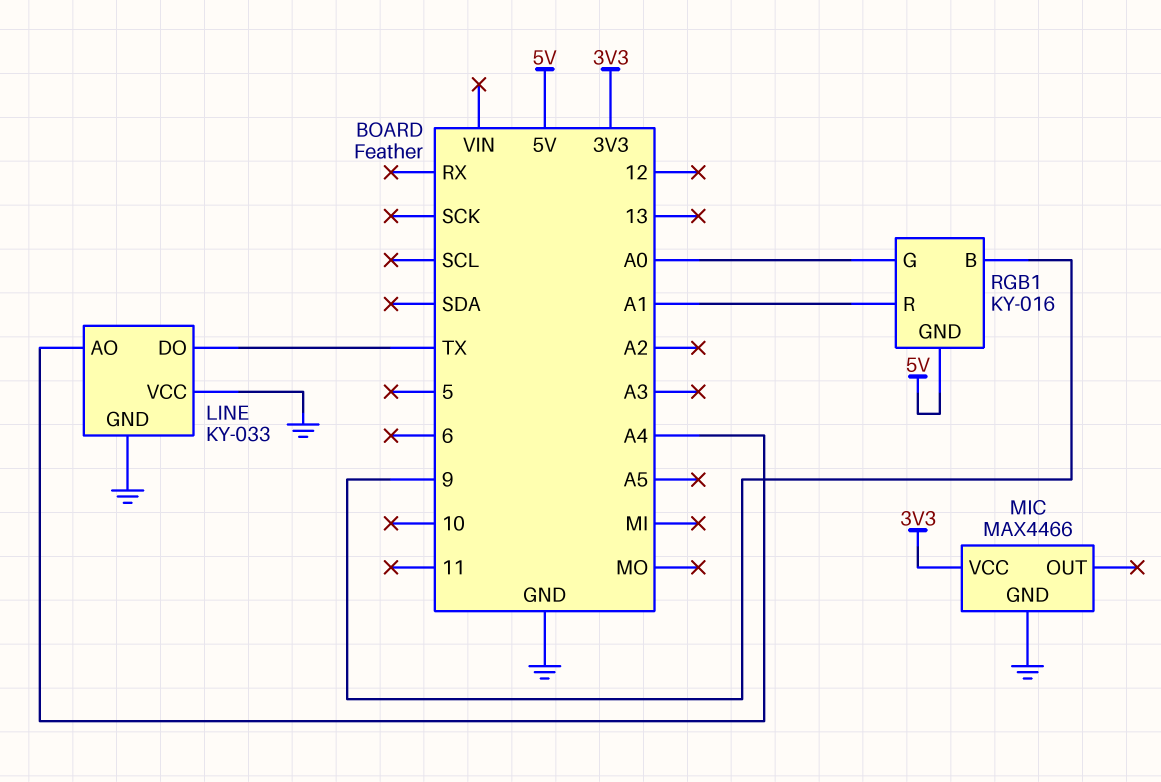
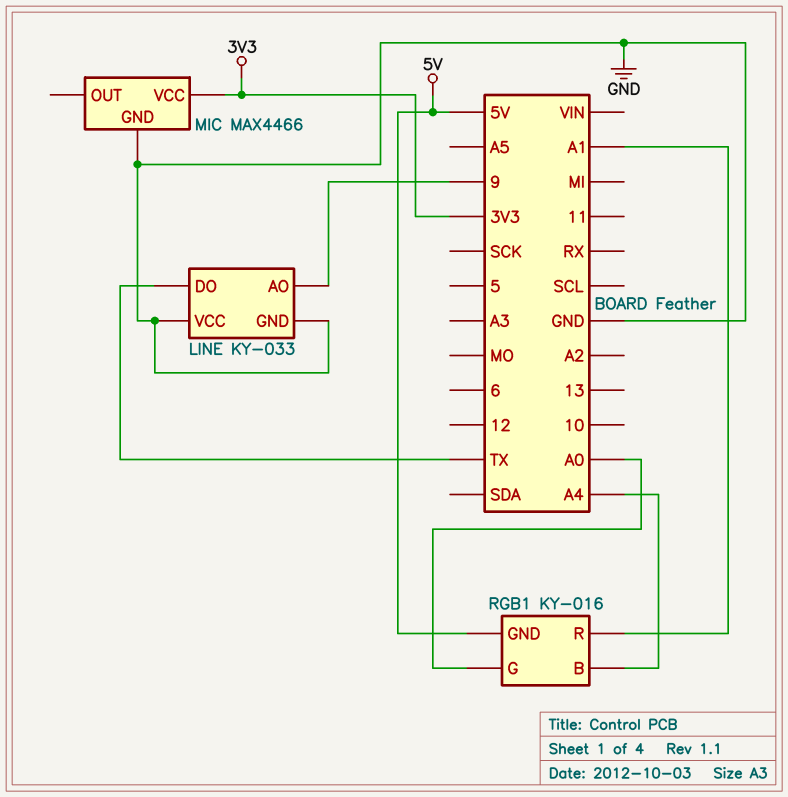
LINE pin AO: A4 -> 9
RGB1 pin B: 9 -> A4

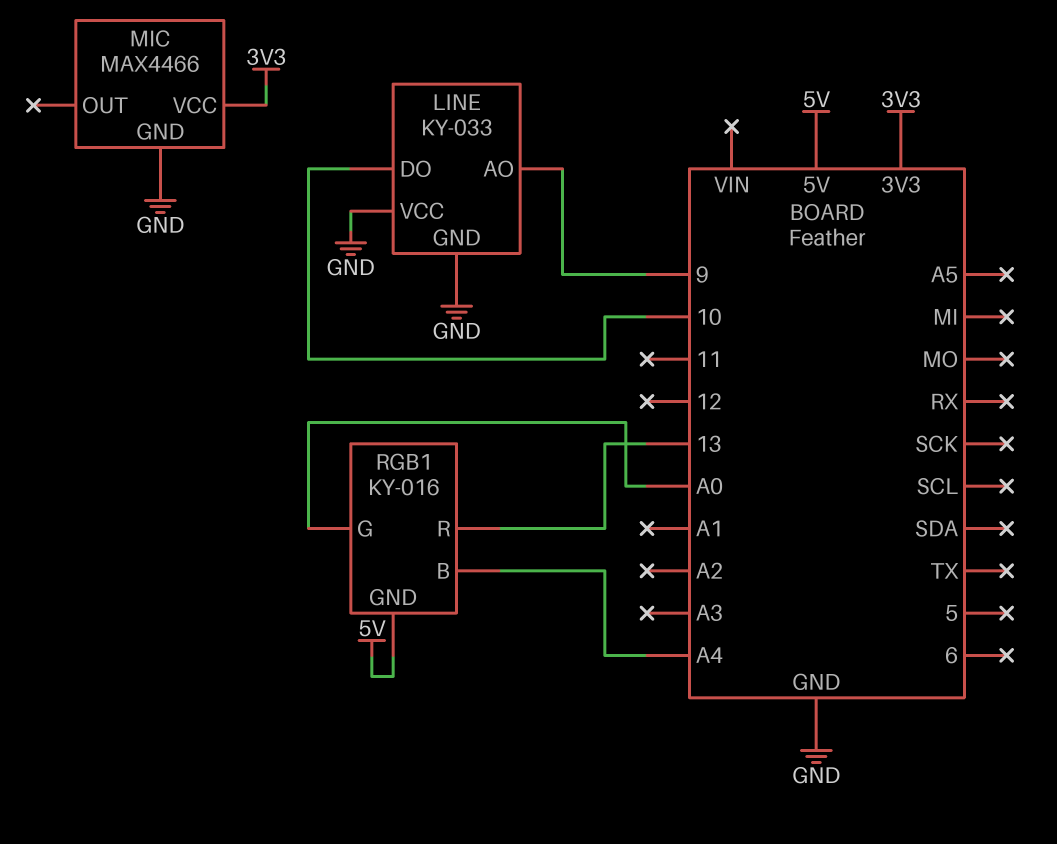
LINE pin DO: TX -> 10
RGB1 pin R: A1 -> 13

